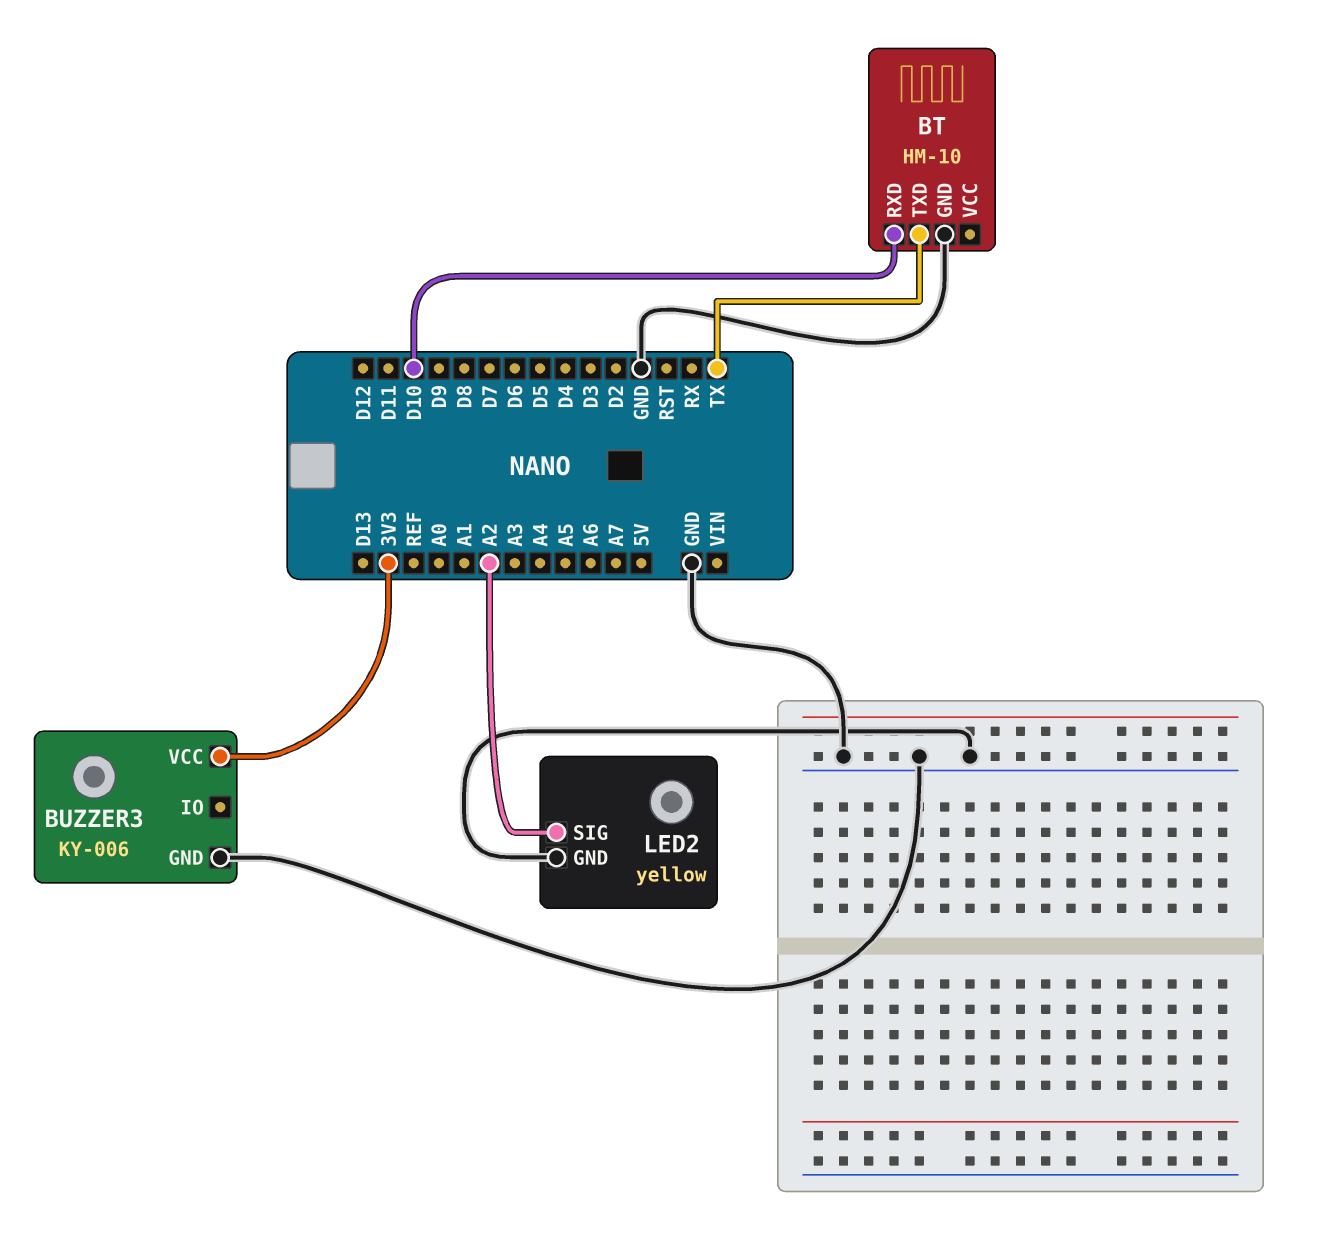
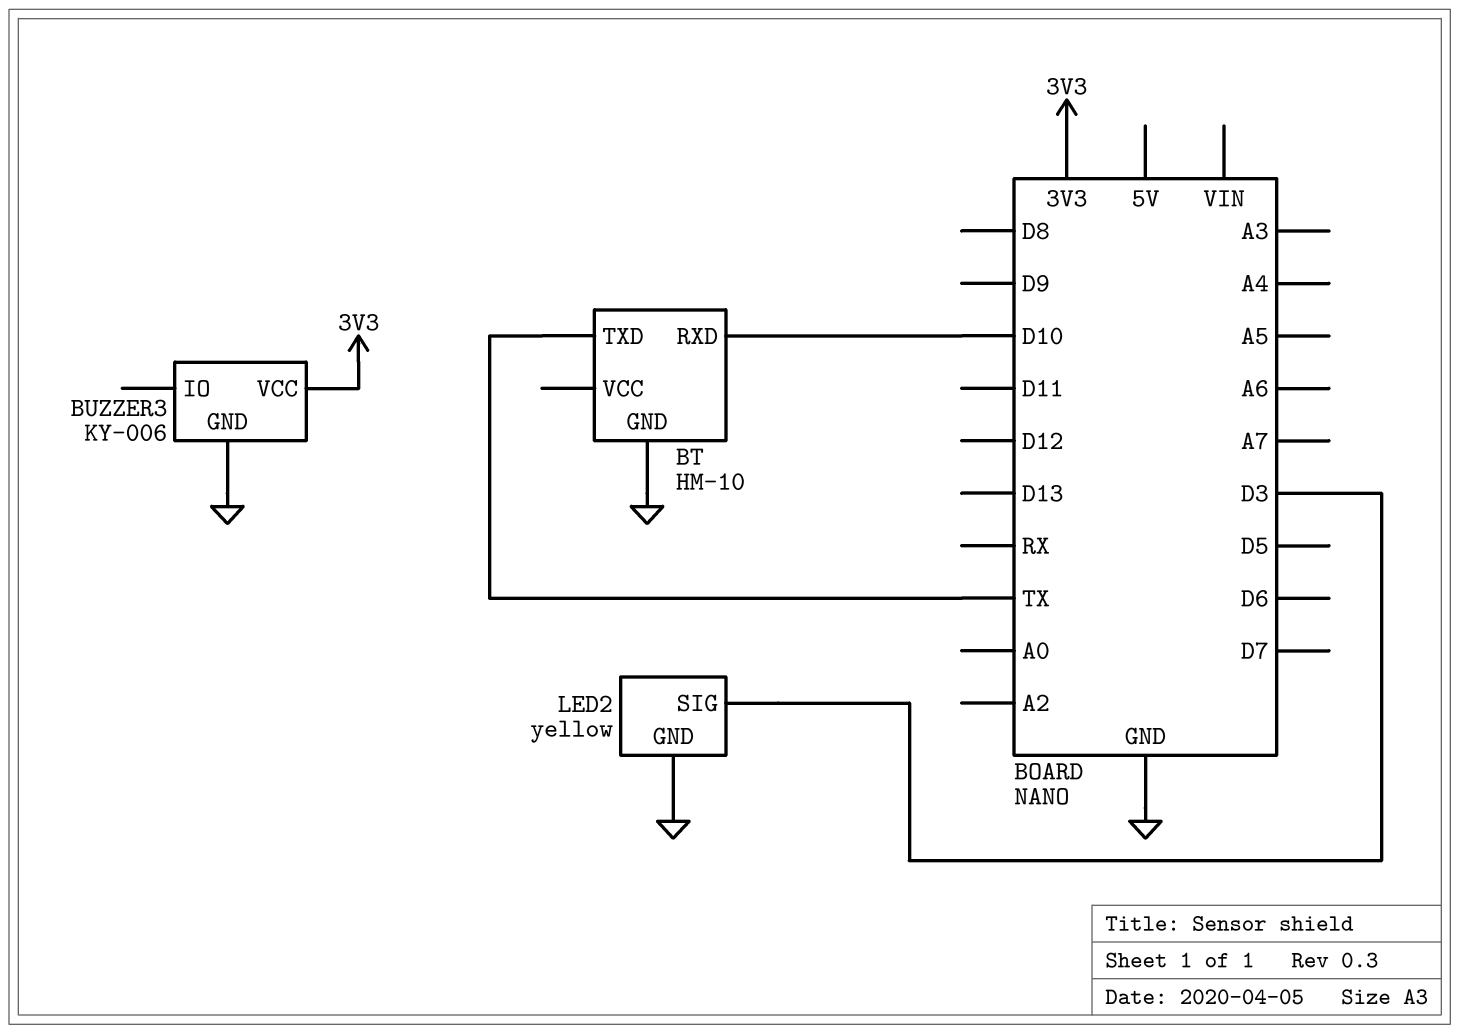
LED2 pin SIG: A2 -> D3

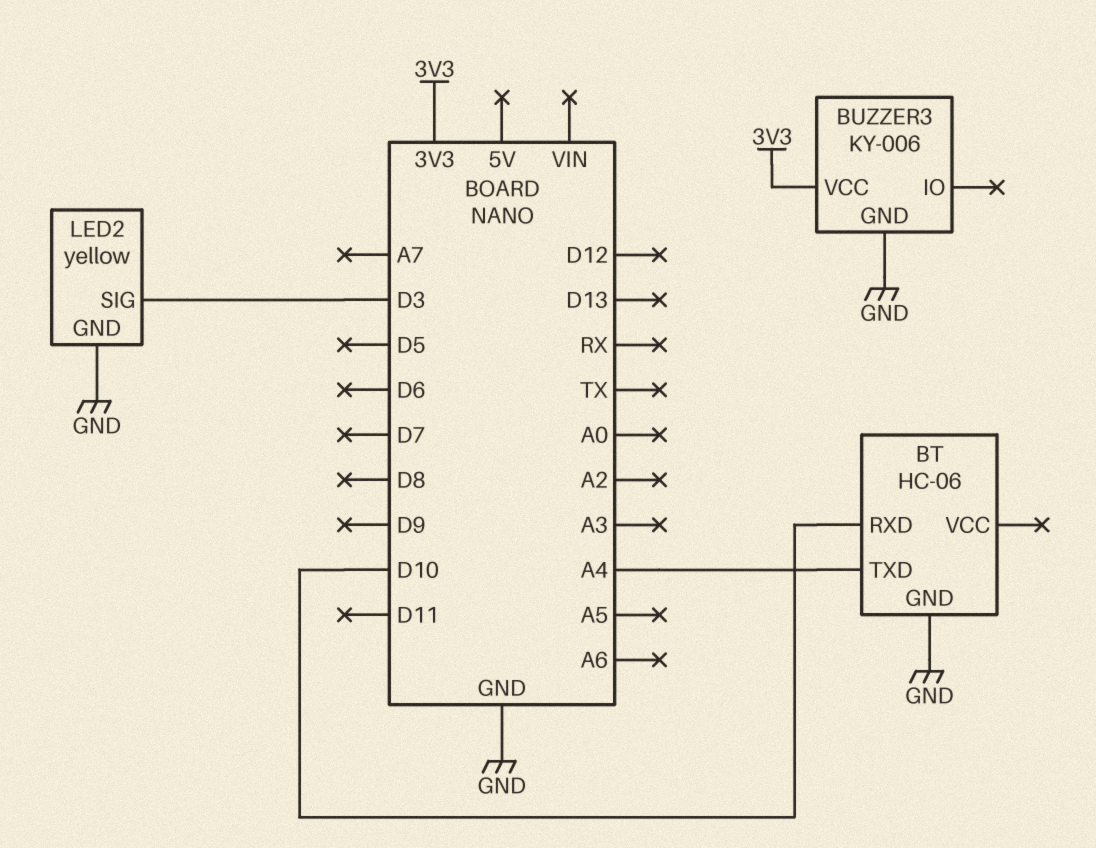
BT: HM-10 -> HC-06
BT pin TXD: TX -> A4

